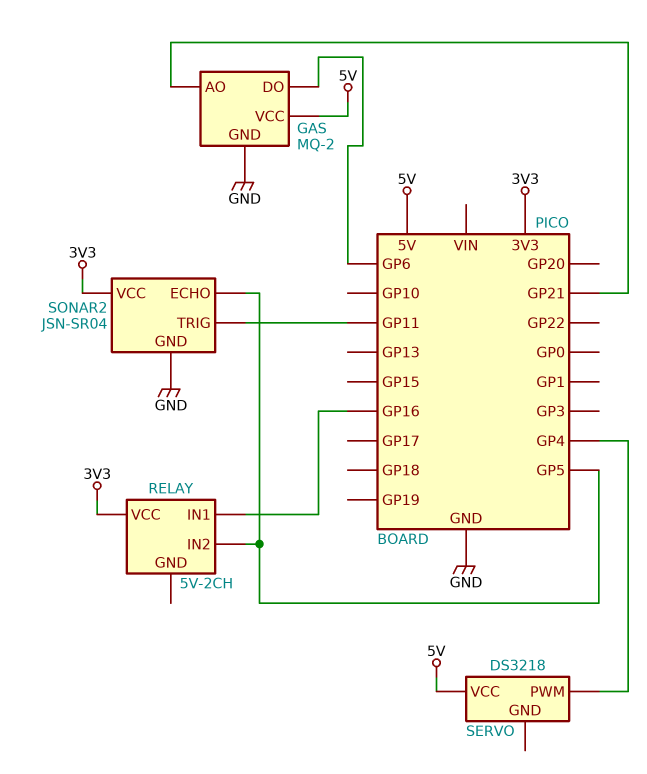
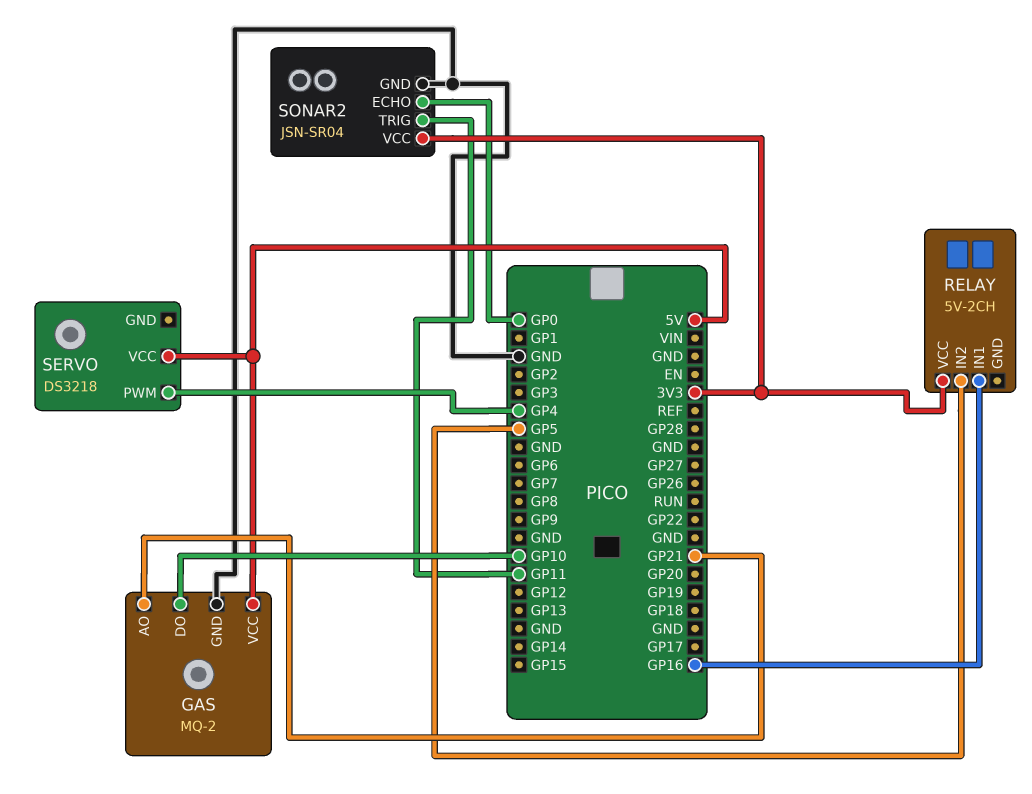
GAS pin DO: GP6 -> GP10
SONAR2 pin ECHO: GP5 -> GP0

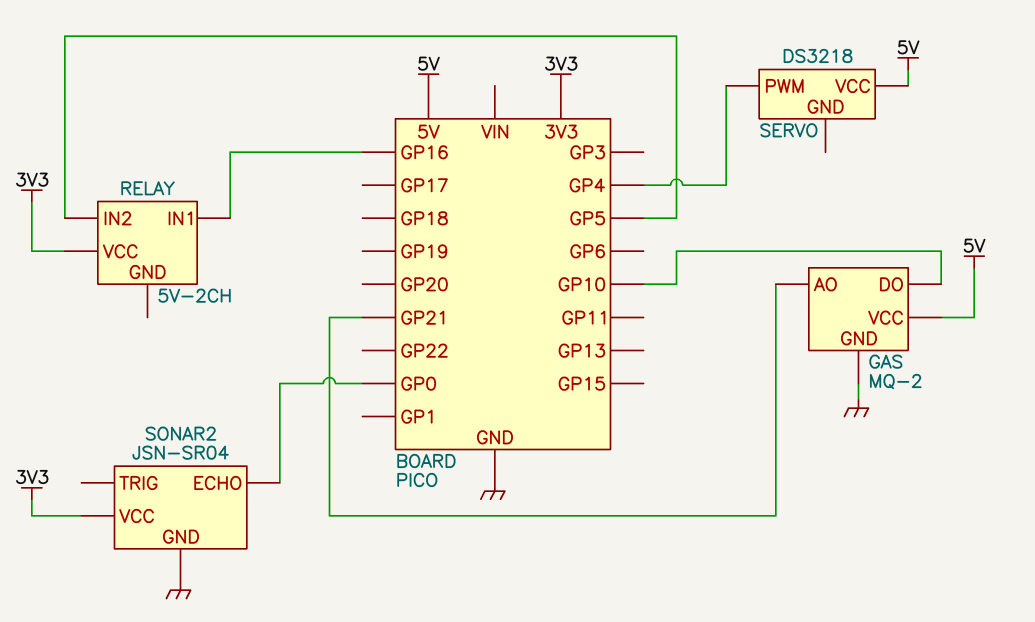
SONAR2 pin TRIG: GP11 -> none

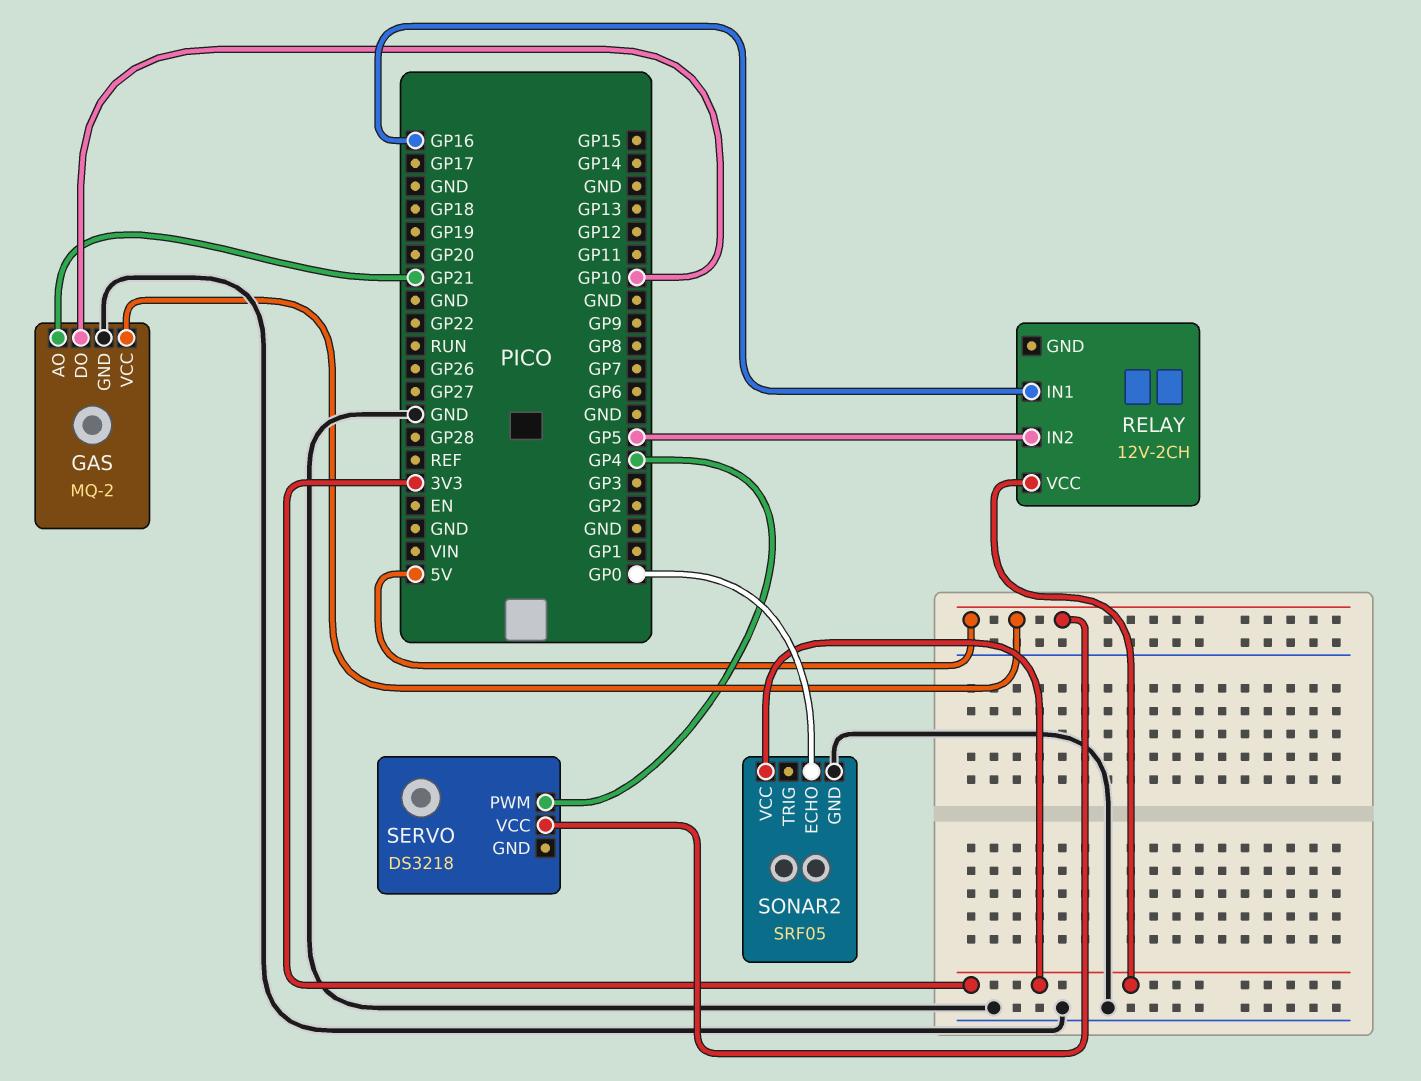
RELAY: 5V-2CH -> 12V-2CH
SONAR2: JSN-SR04 -> SRF05

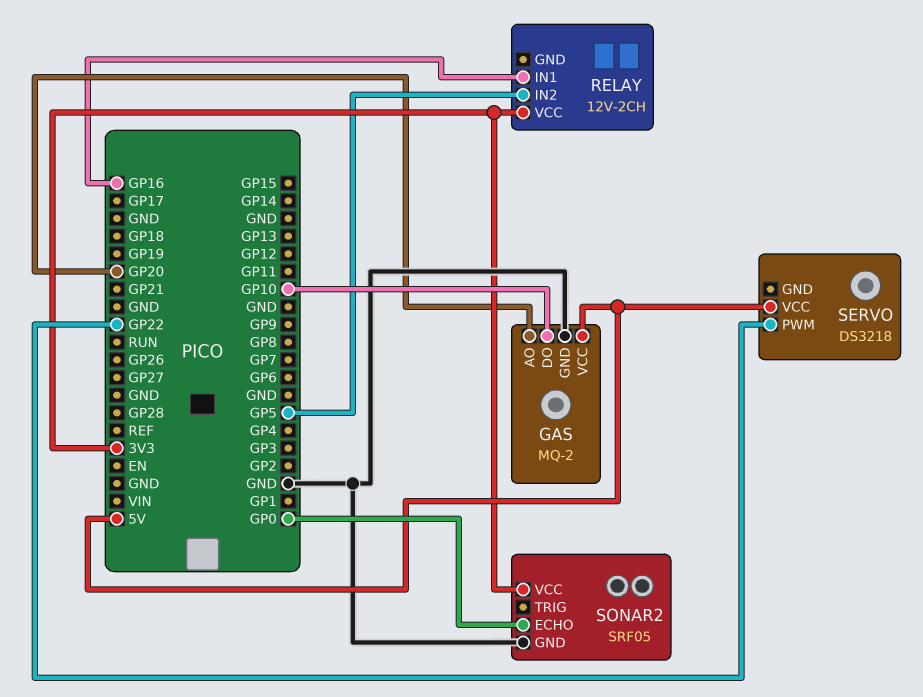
GAS pin AO: GP21 -> GP20
SERVO pin PWM: GP4 -> GP22

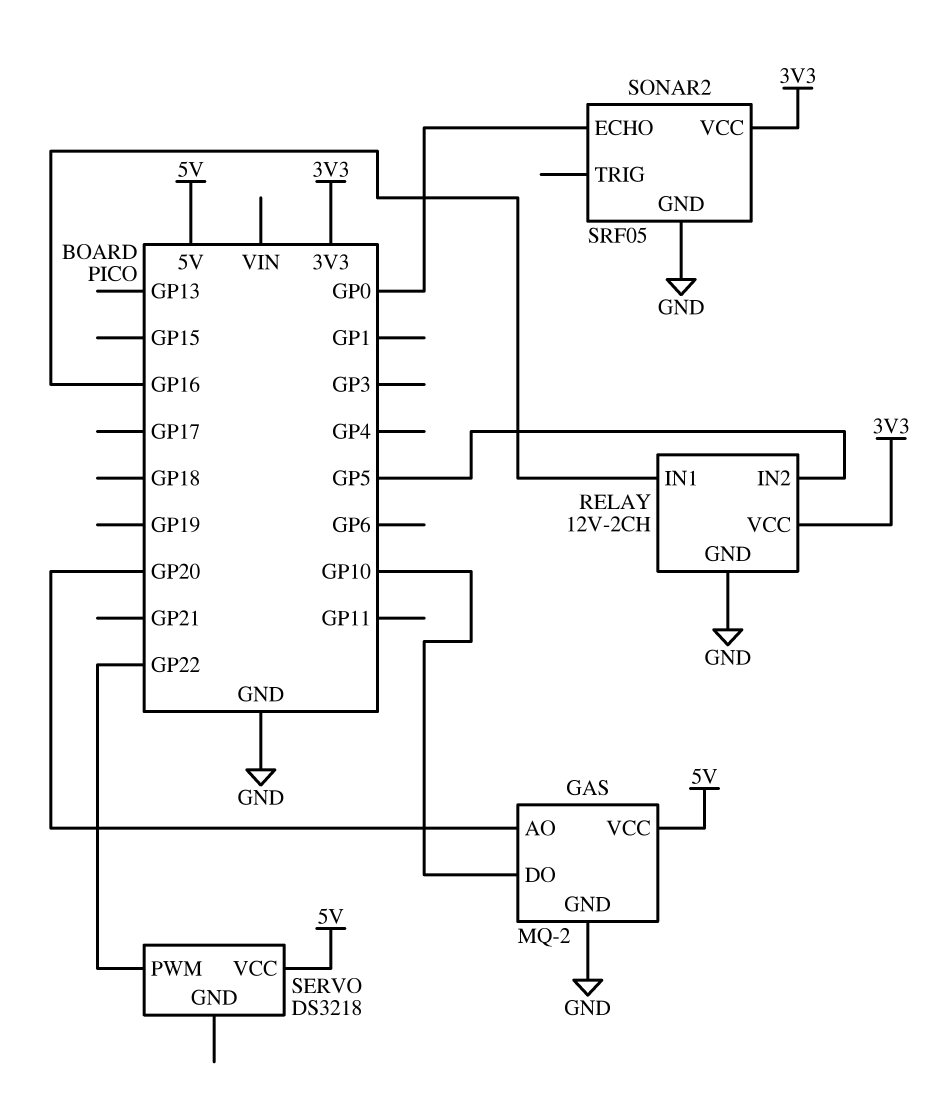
RELAY pin GND: none -> GND

